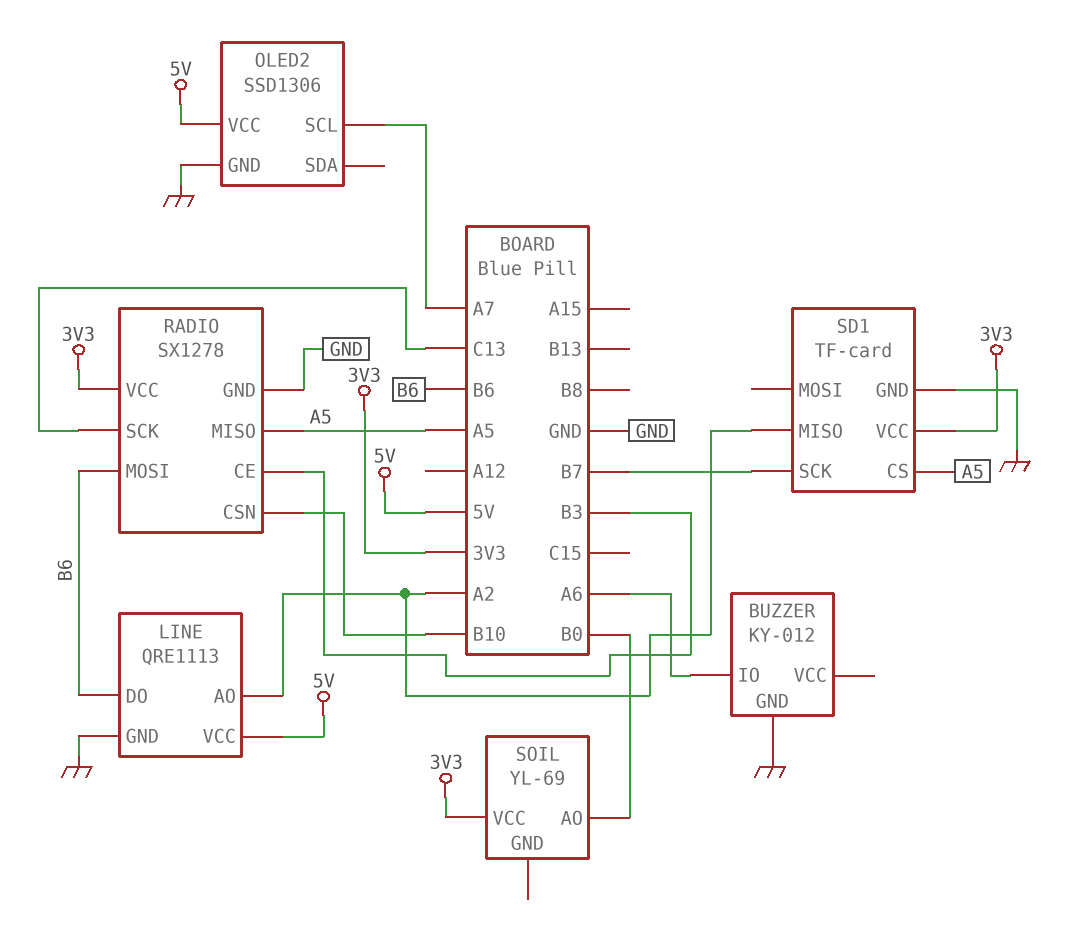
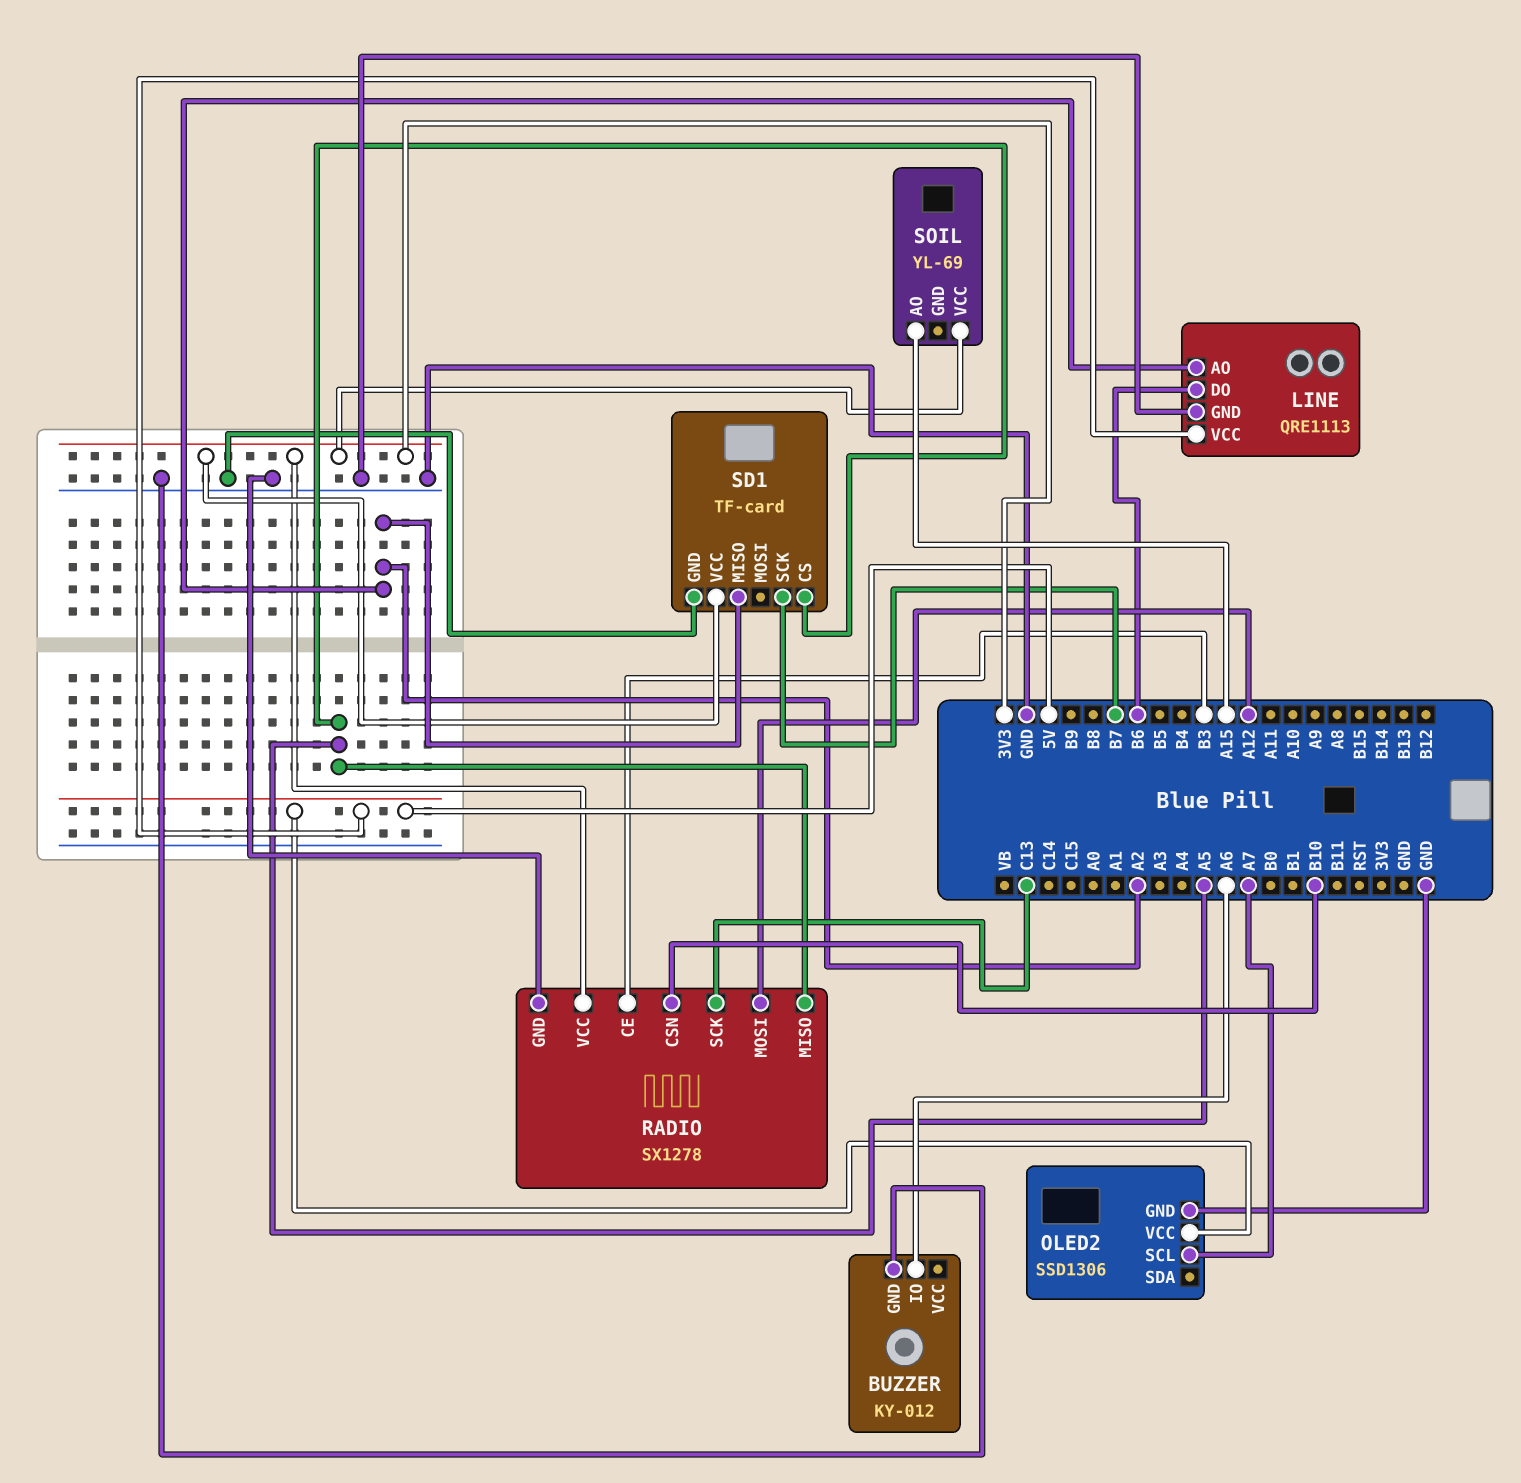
RADIO pin MOSI: B6 -> A12
SOIL pin AO: B0 -> A15

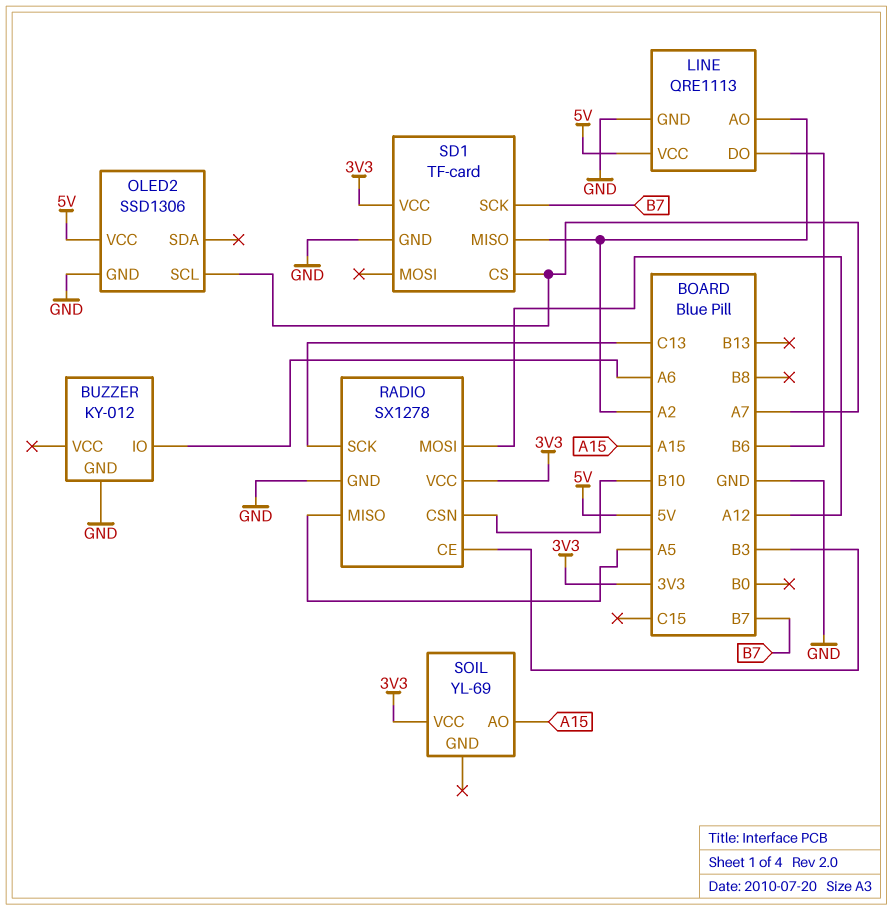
SD1 pin CS: A5 -> A7

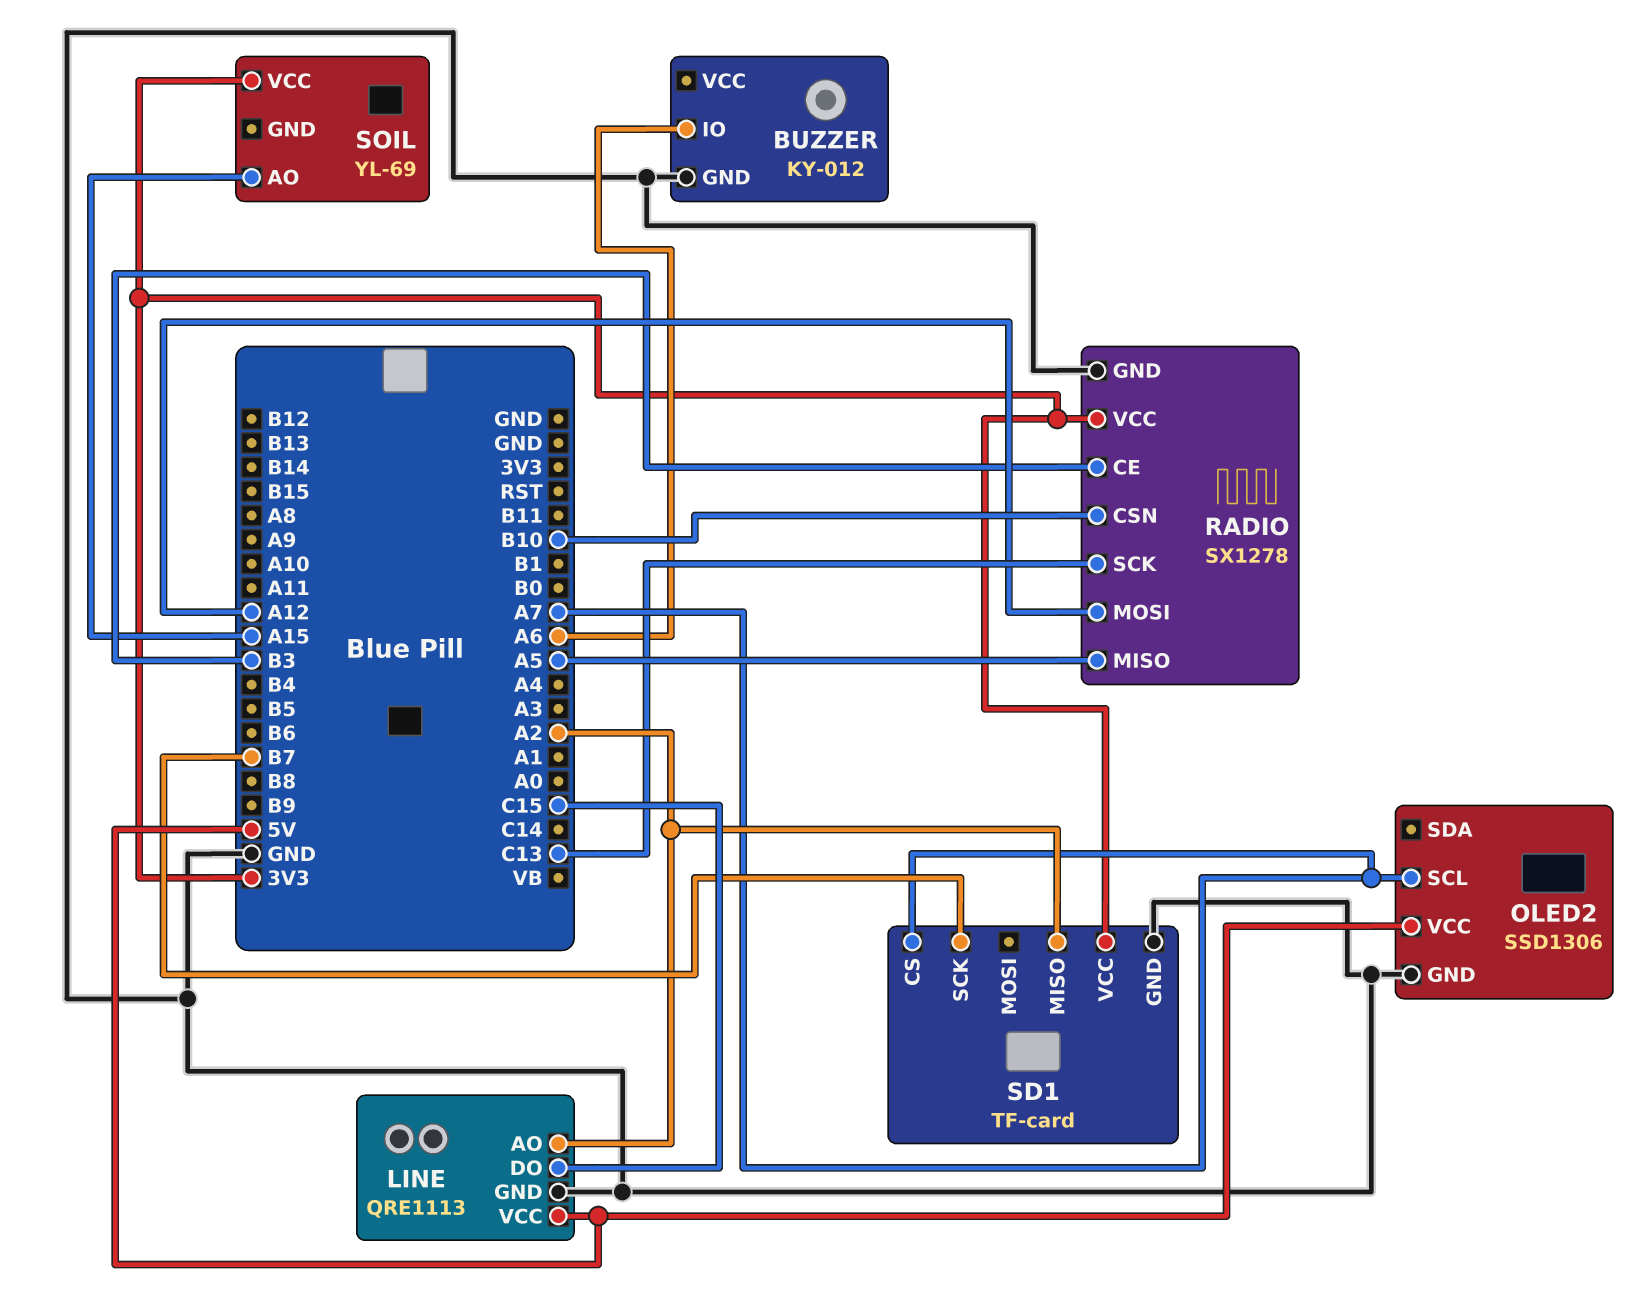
LINE pin DO: B6 -> C15

